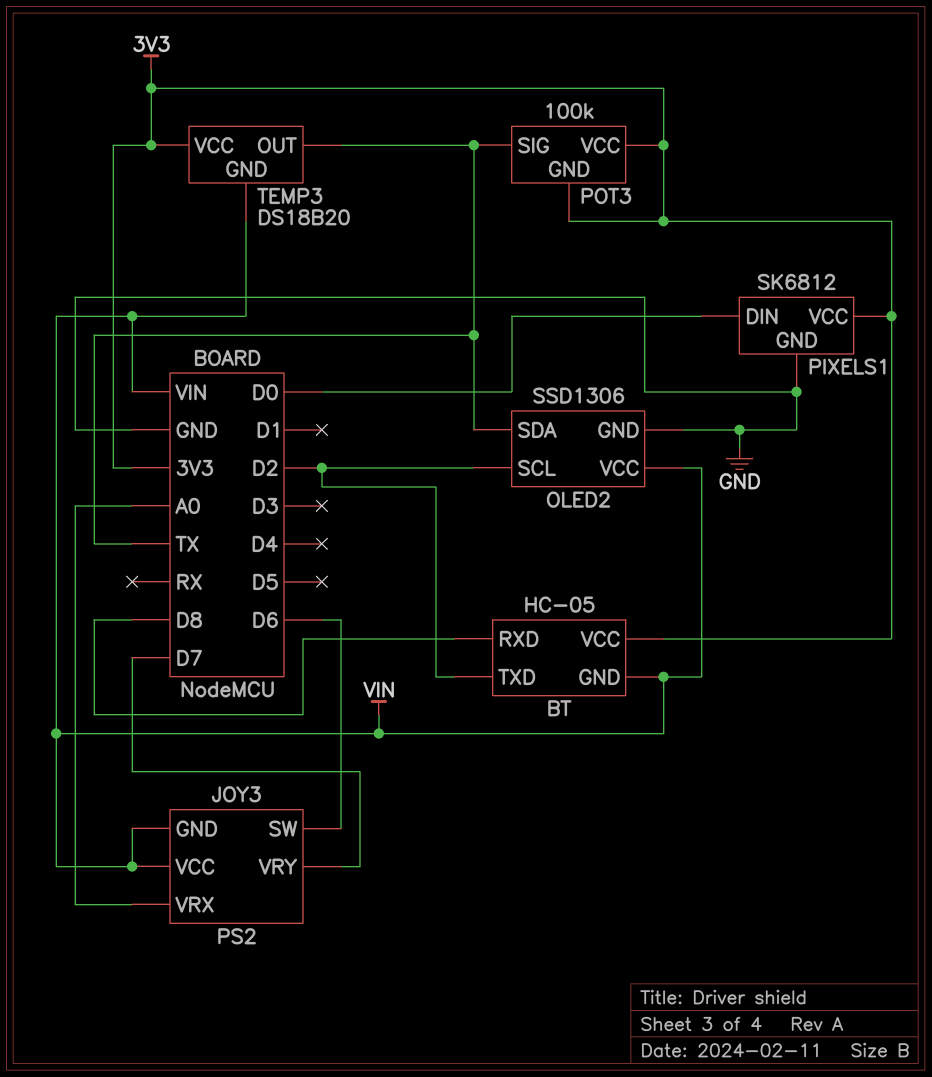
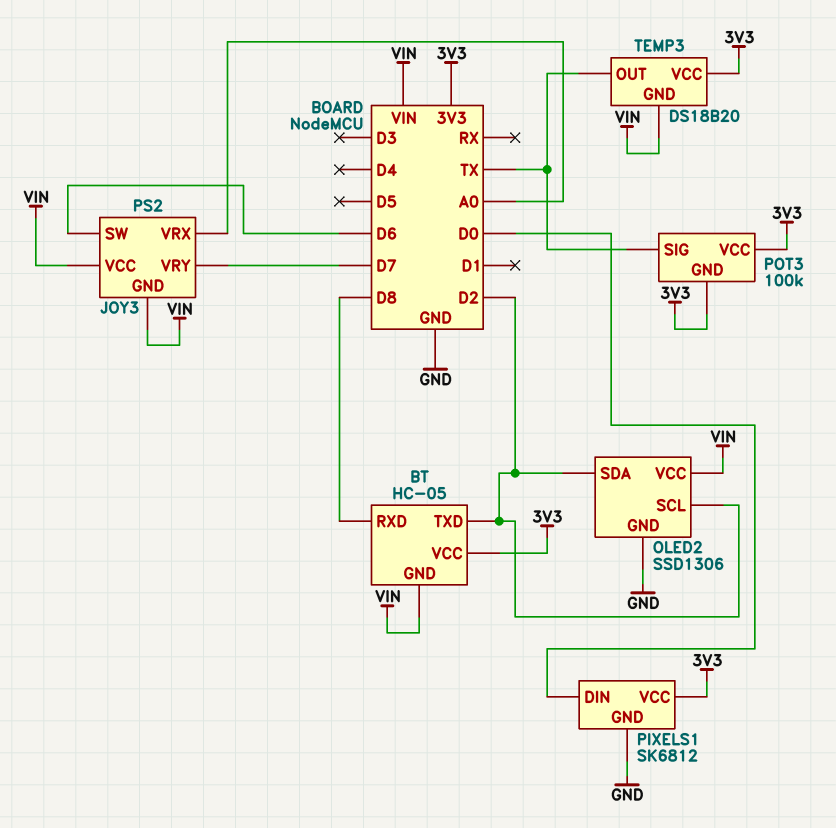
OLED2 pin SDA: TX -> D2

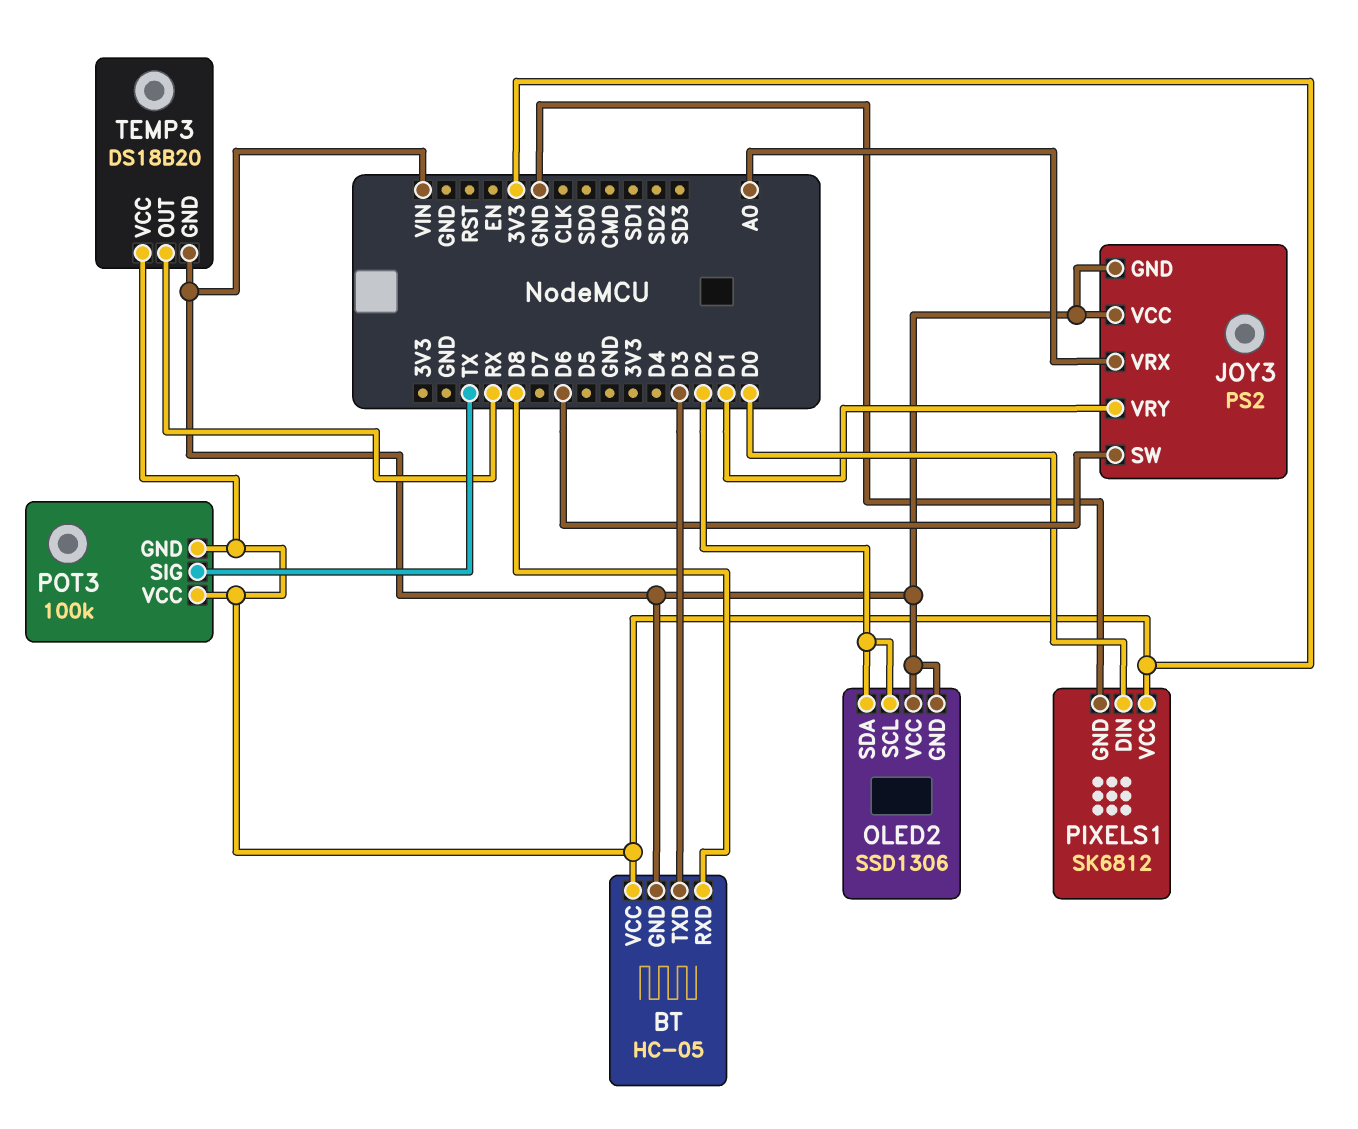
BT pin TXD: D2 -> D3
JOY3 pin VRY: D7 -> D1
OLED2 pin GND: GND -> VIN
TEMP3 pin OUT: TX -> RX

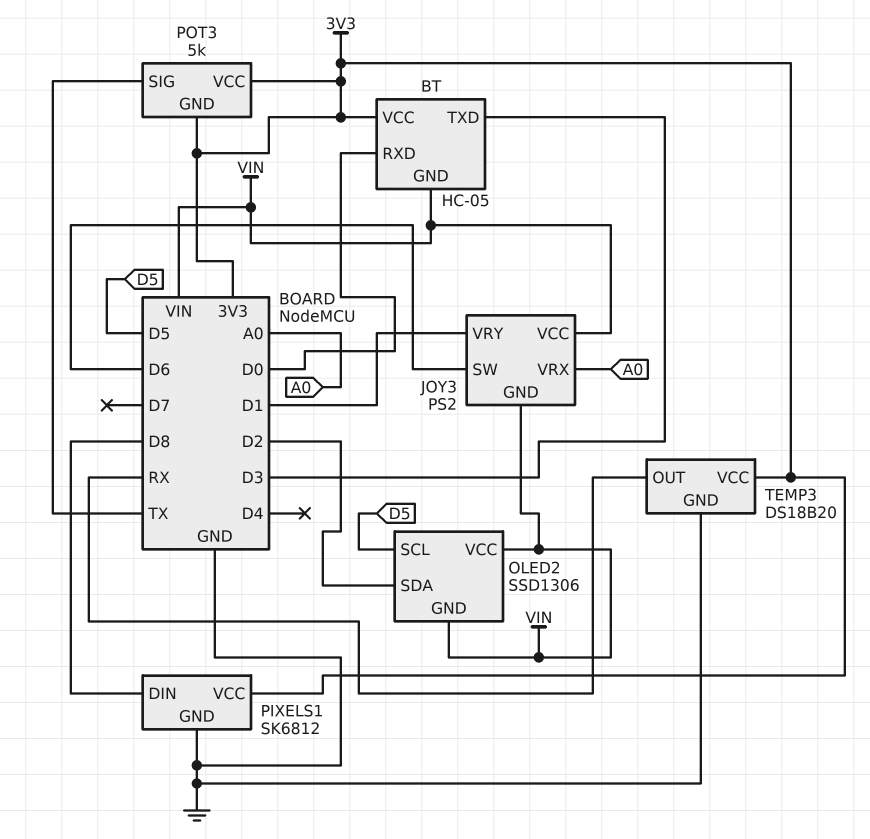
BT pin RXD: D8 -> D0
OLED2 pin SCL: D2 -> D5
PIXELS1 pin DIN: D0 -> D8
POT3: 100k -> 5k
TEMP3 pin GND: VIN -> GND

